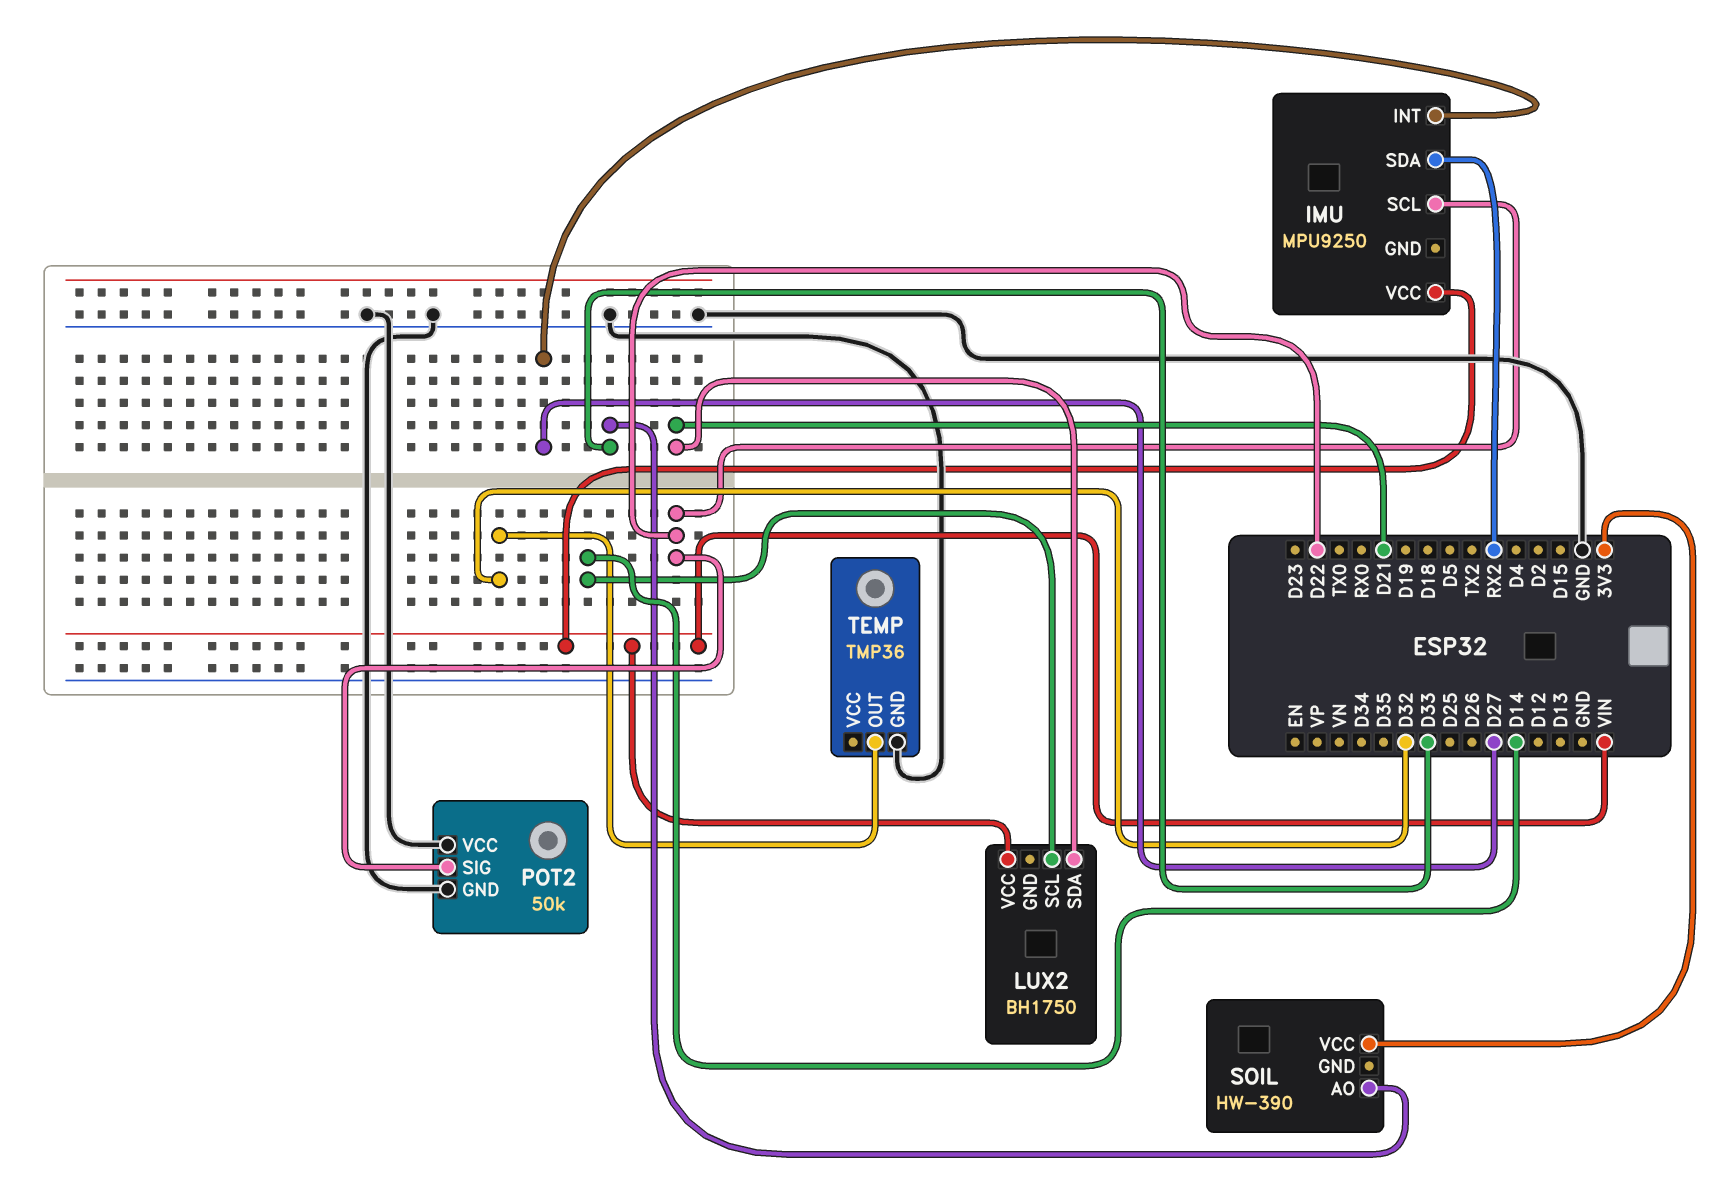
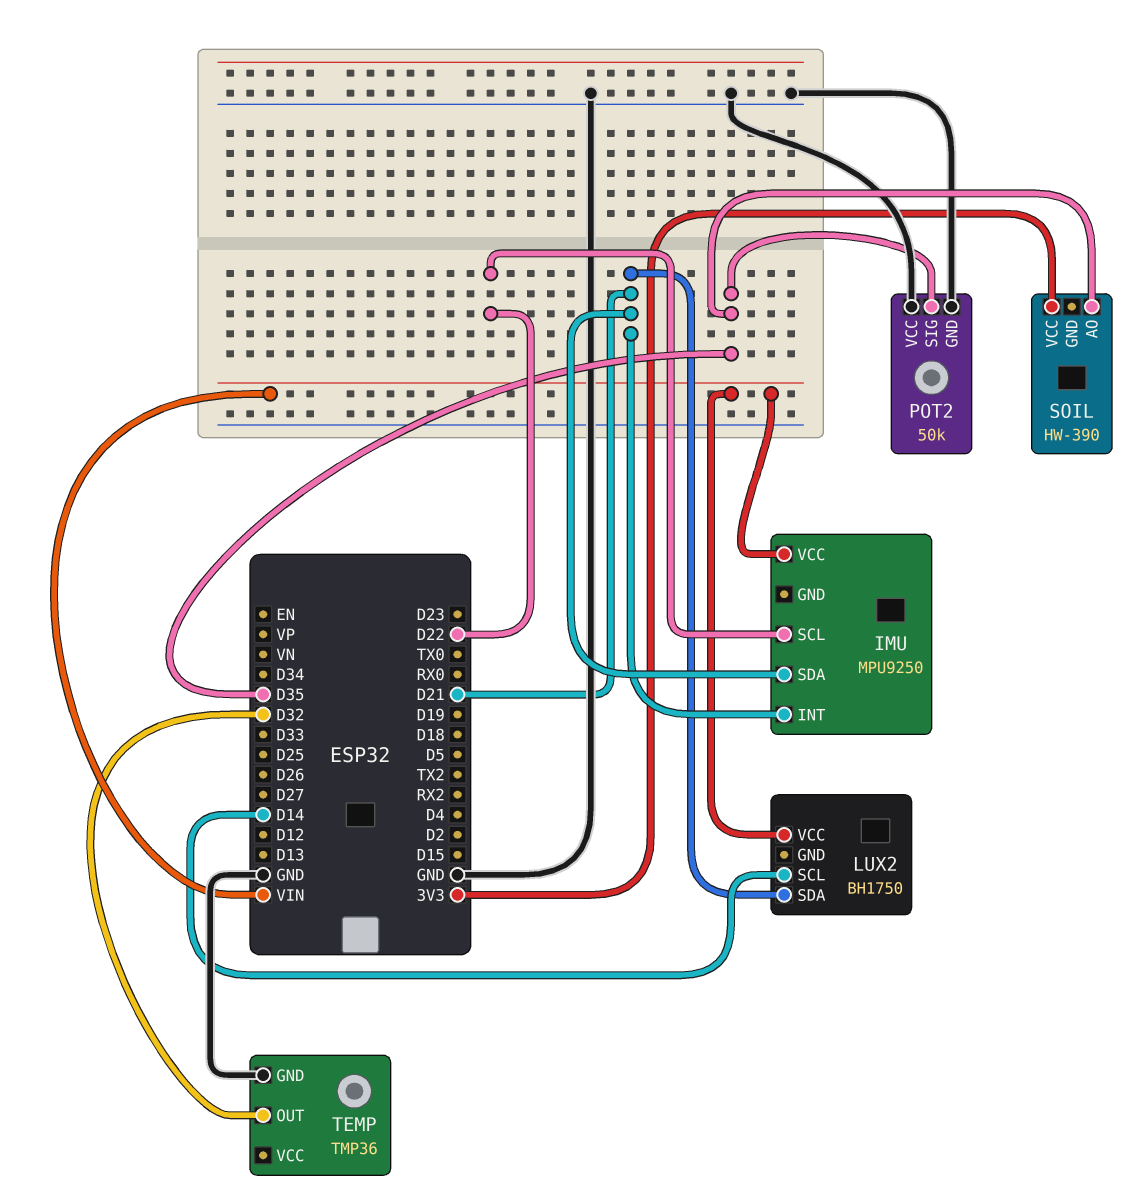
IMU pin INT: D27 -> D21
IMU pin SDA: RX2 -> D21
POT2 pin SIG: D22 -> D35
SOIL pin AO: D33 -> D35

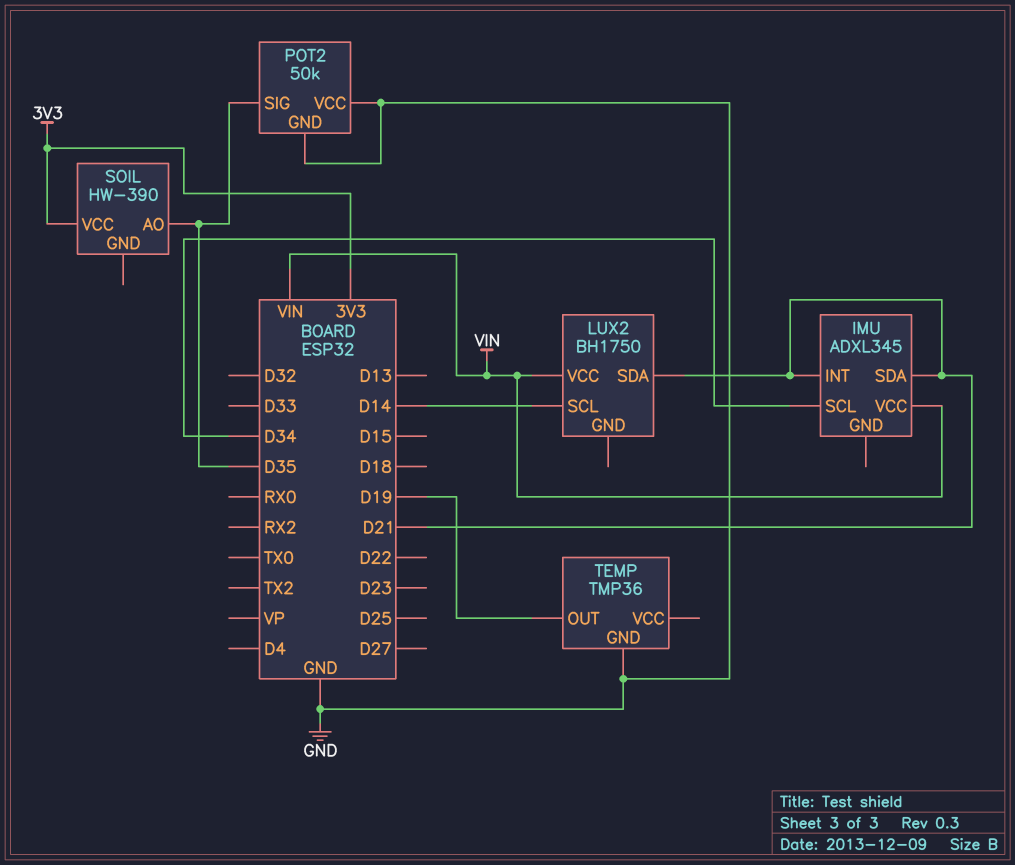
IMU: MPU9250 -> ADXL345
IMU pin SCL: D22 -> D34
TEMP pin OUT: D32 -> D19

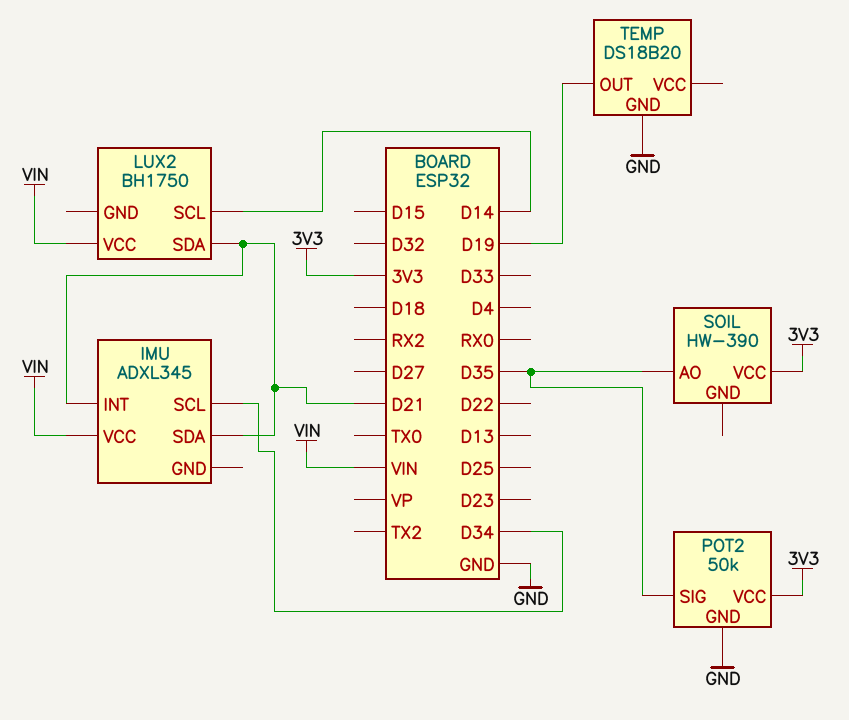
POT2 pin VCC: GND -> 3V3
TEMP: TMP36 -> DS18B20

